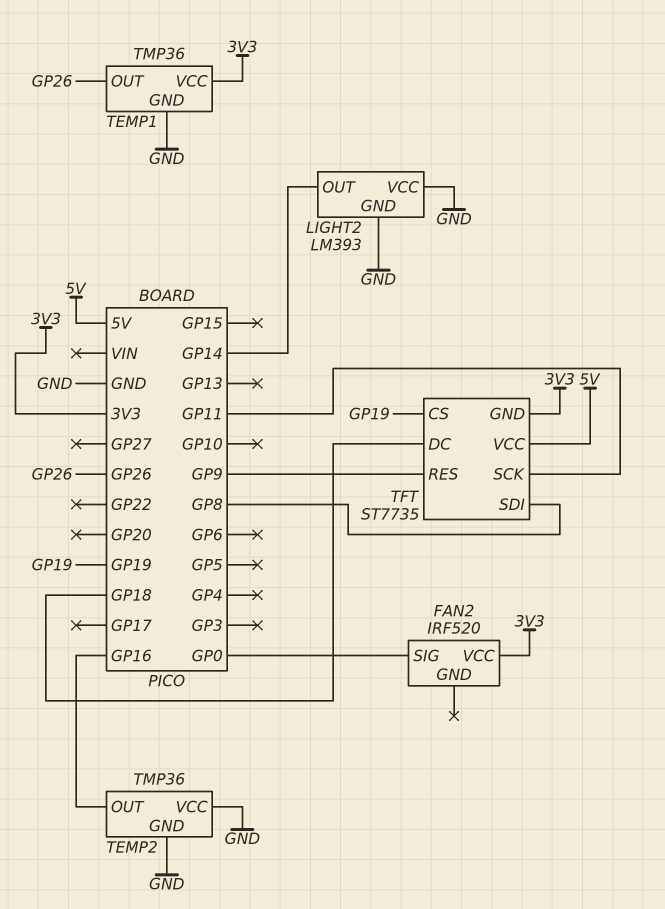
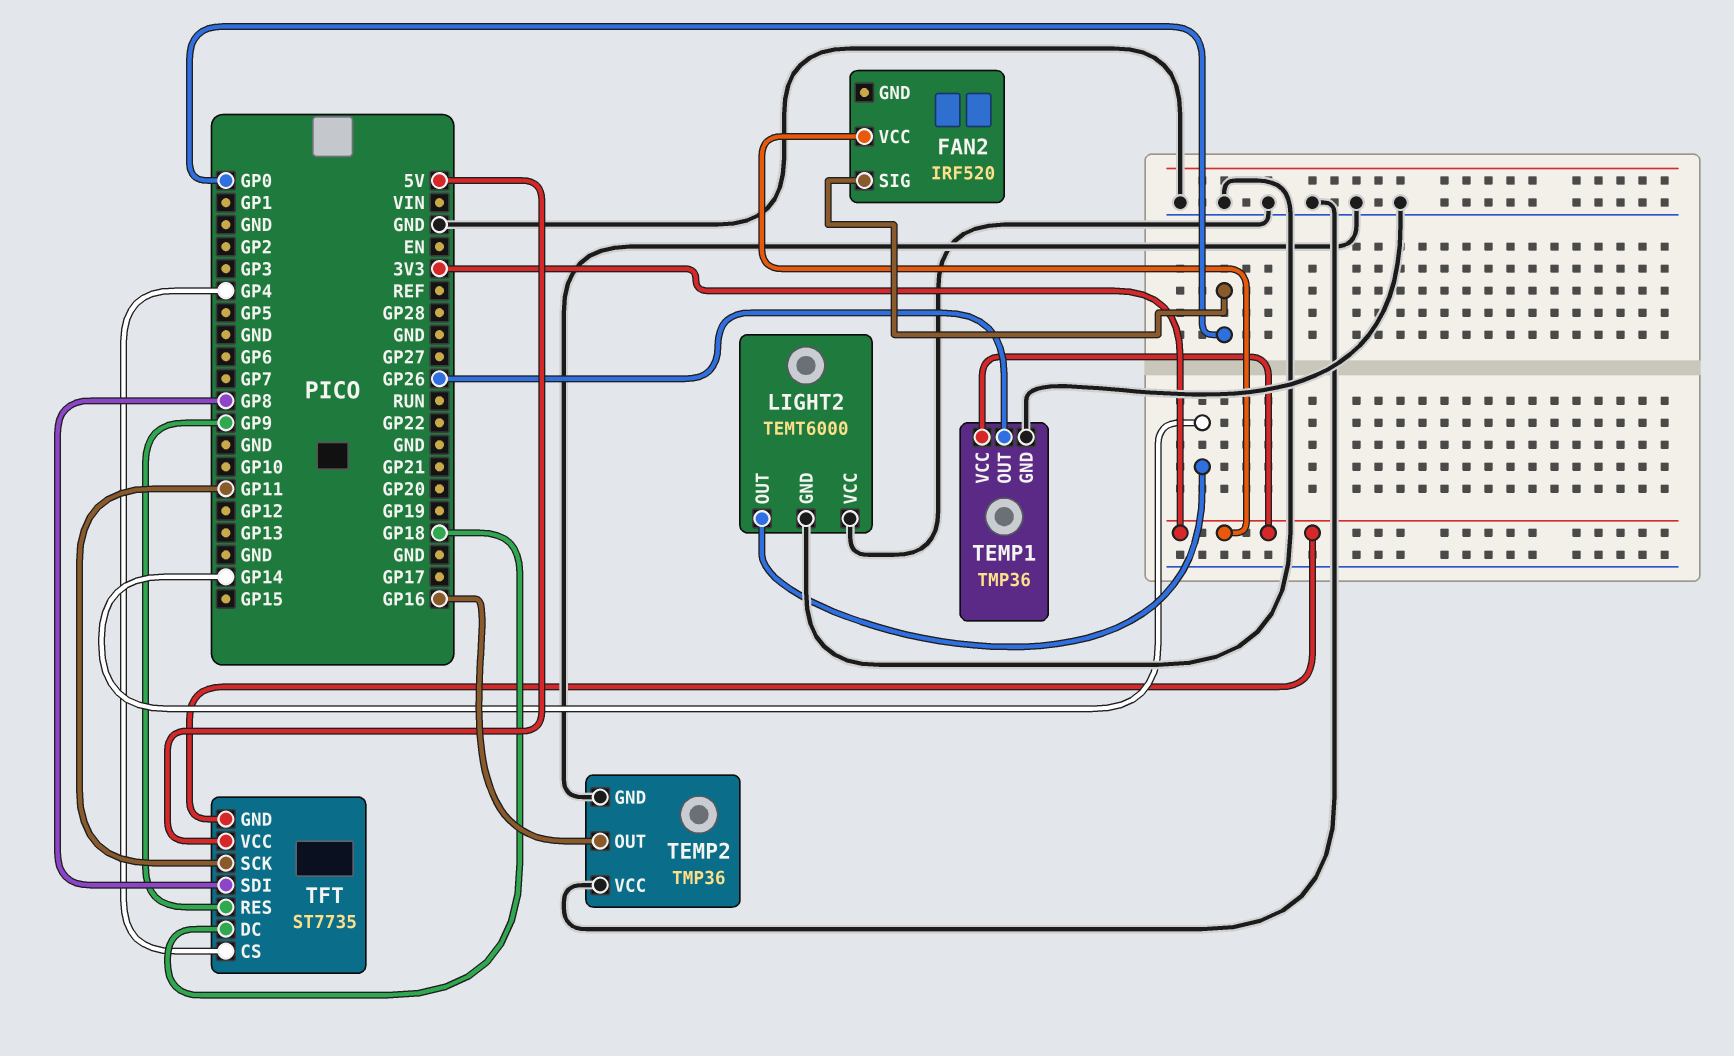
LIGHT2: LM393 -> TEMT6000
TFT pin CS: GP19 -> GP4

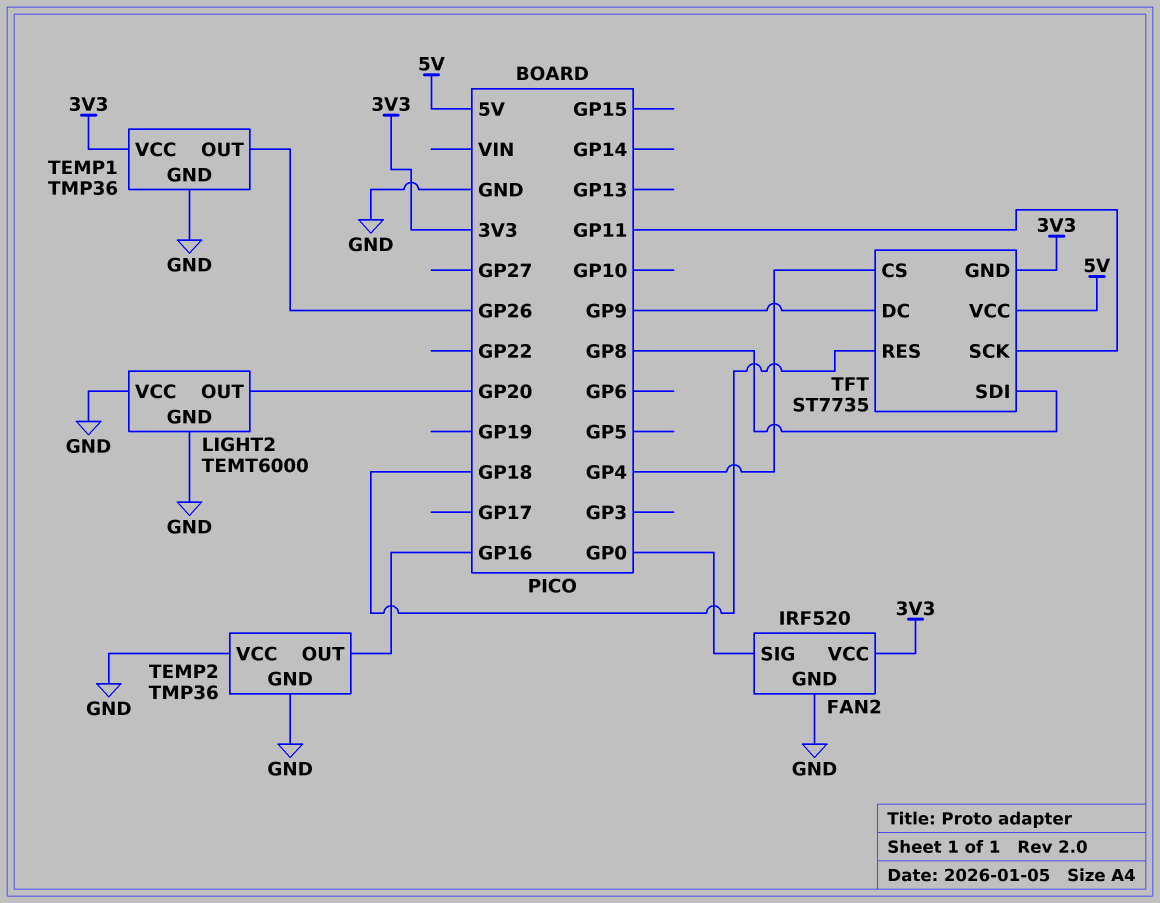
FAN2 pin GND: none -> GND
LIGHT2 pin OUT: GP14 -> GP20
TFT pin DC: GP18 -> GP9
TFT pin RES: GP9 -> GP18

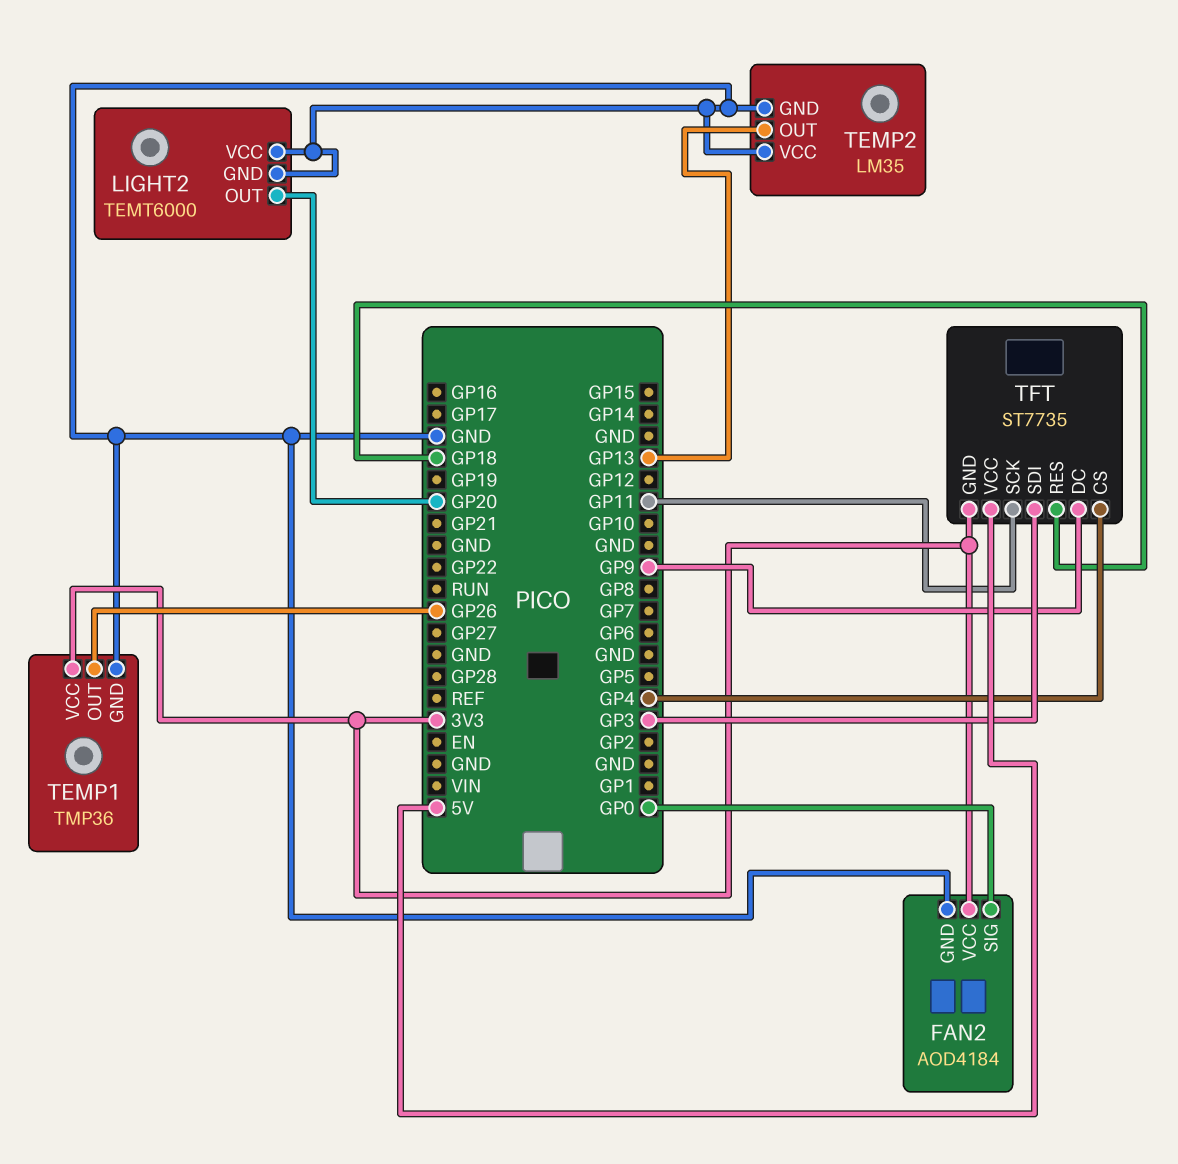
FAN2: IRF520 -> AOD4184
TEMP2: TMP36 -> LM35
TEMP2 pin OUT: GP16 -> GP13
TFT pin SDI: GP8 -> GP3

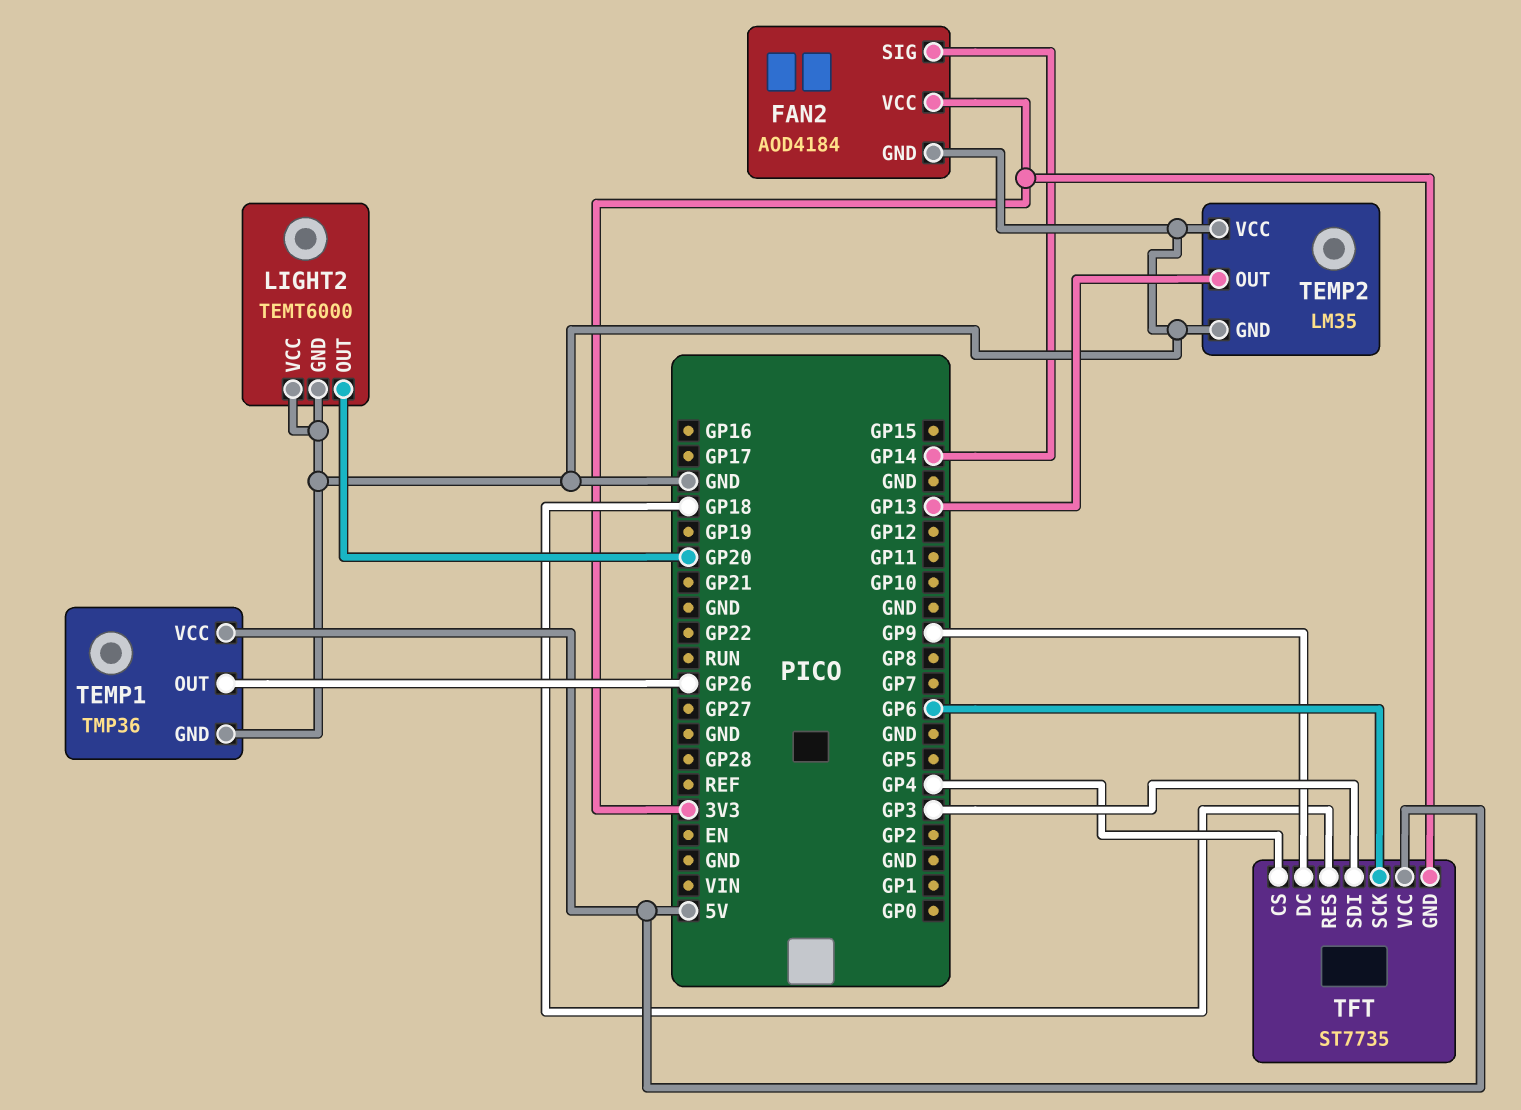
FAN2 pin SIG: GP0 -> GP14
TEMP1 pin VCC: 3V3 -> 5V
TFT pin SCK: GP11 -> GP6

